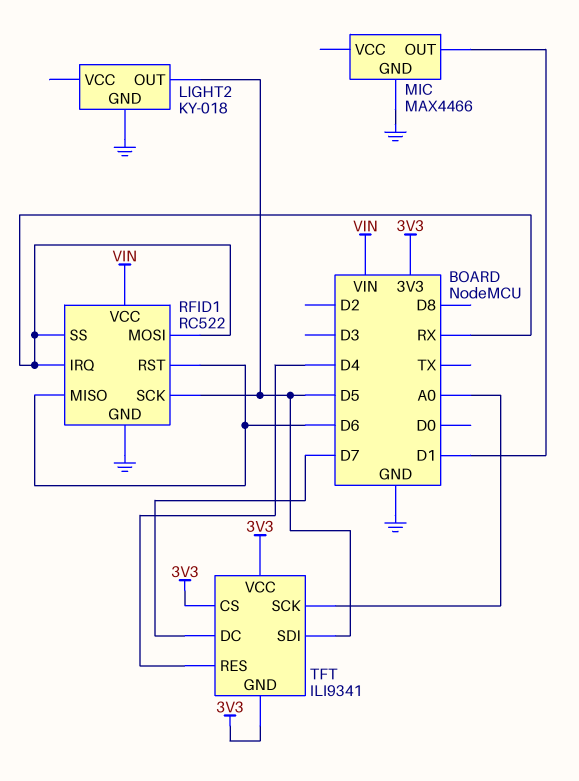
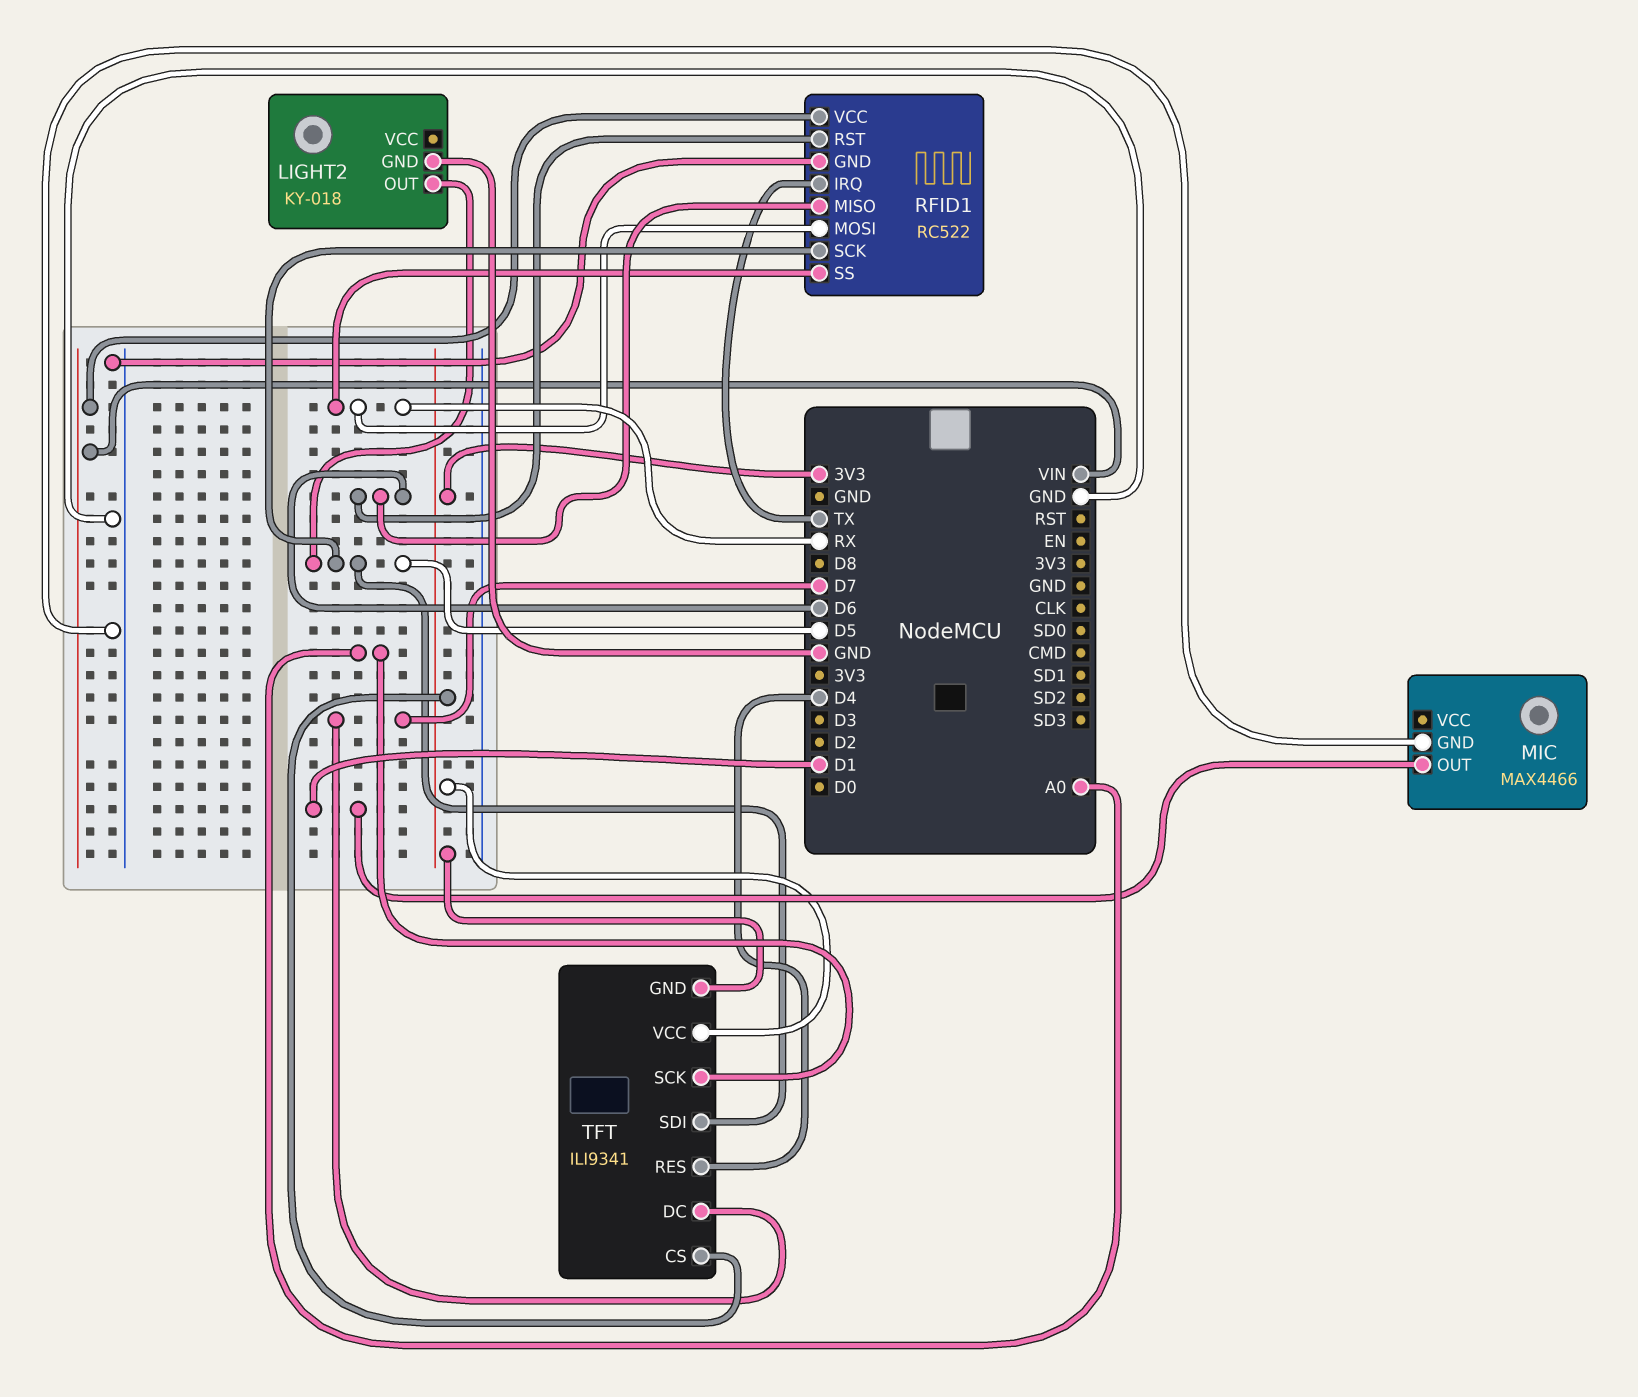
RFID1 pin IRQ: RX -> TX

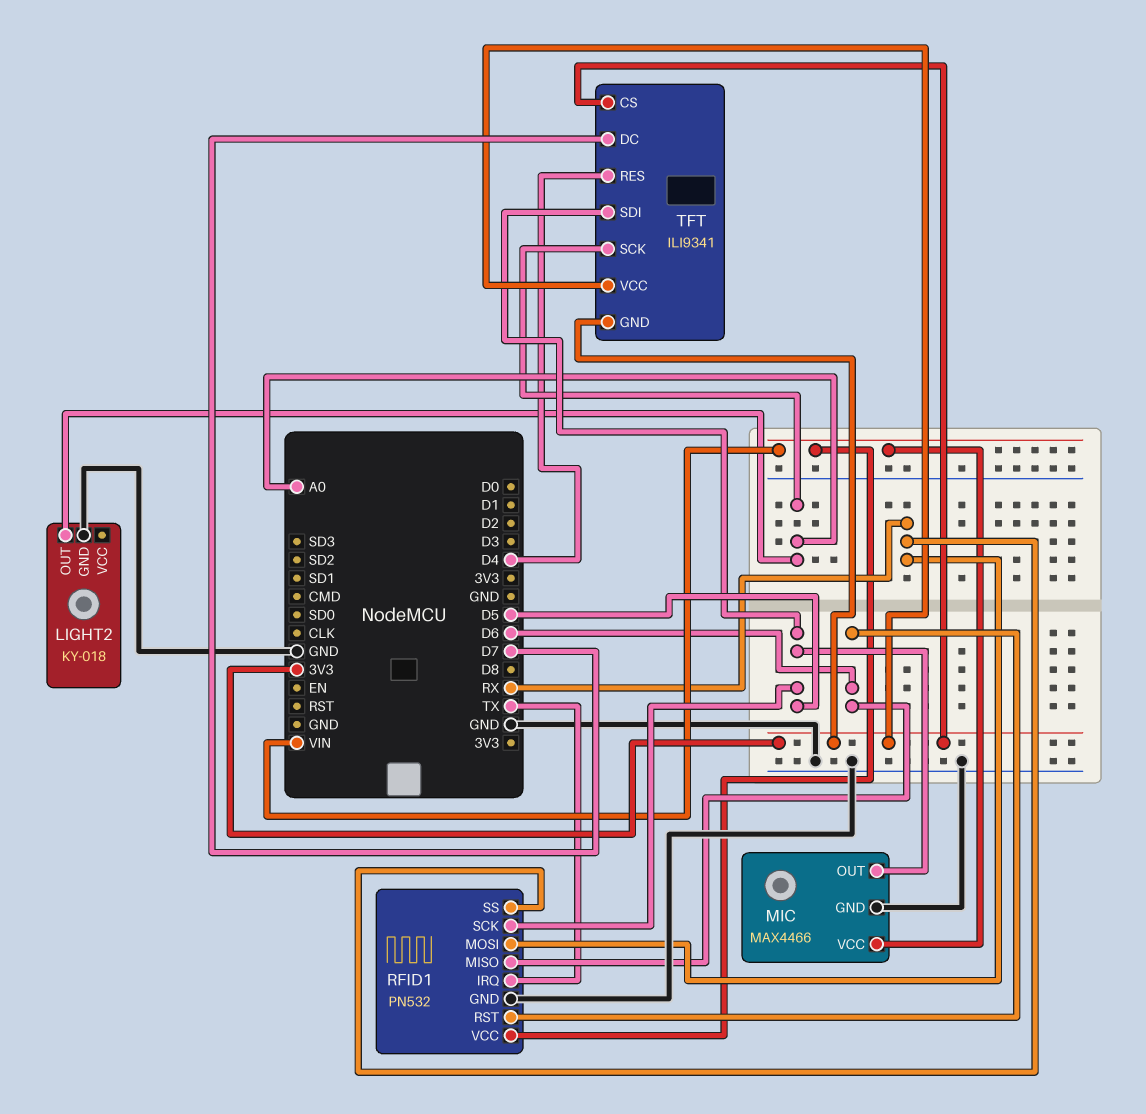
LIGHT2 pin OUT: D5 -> A0
MIC pin OUT: D1 -> D5
MIC pin VCC: none -> VIN
RFID1: RC522 -> PN532

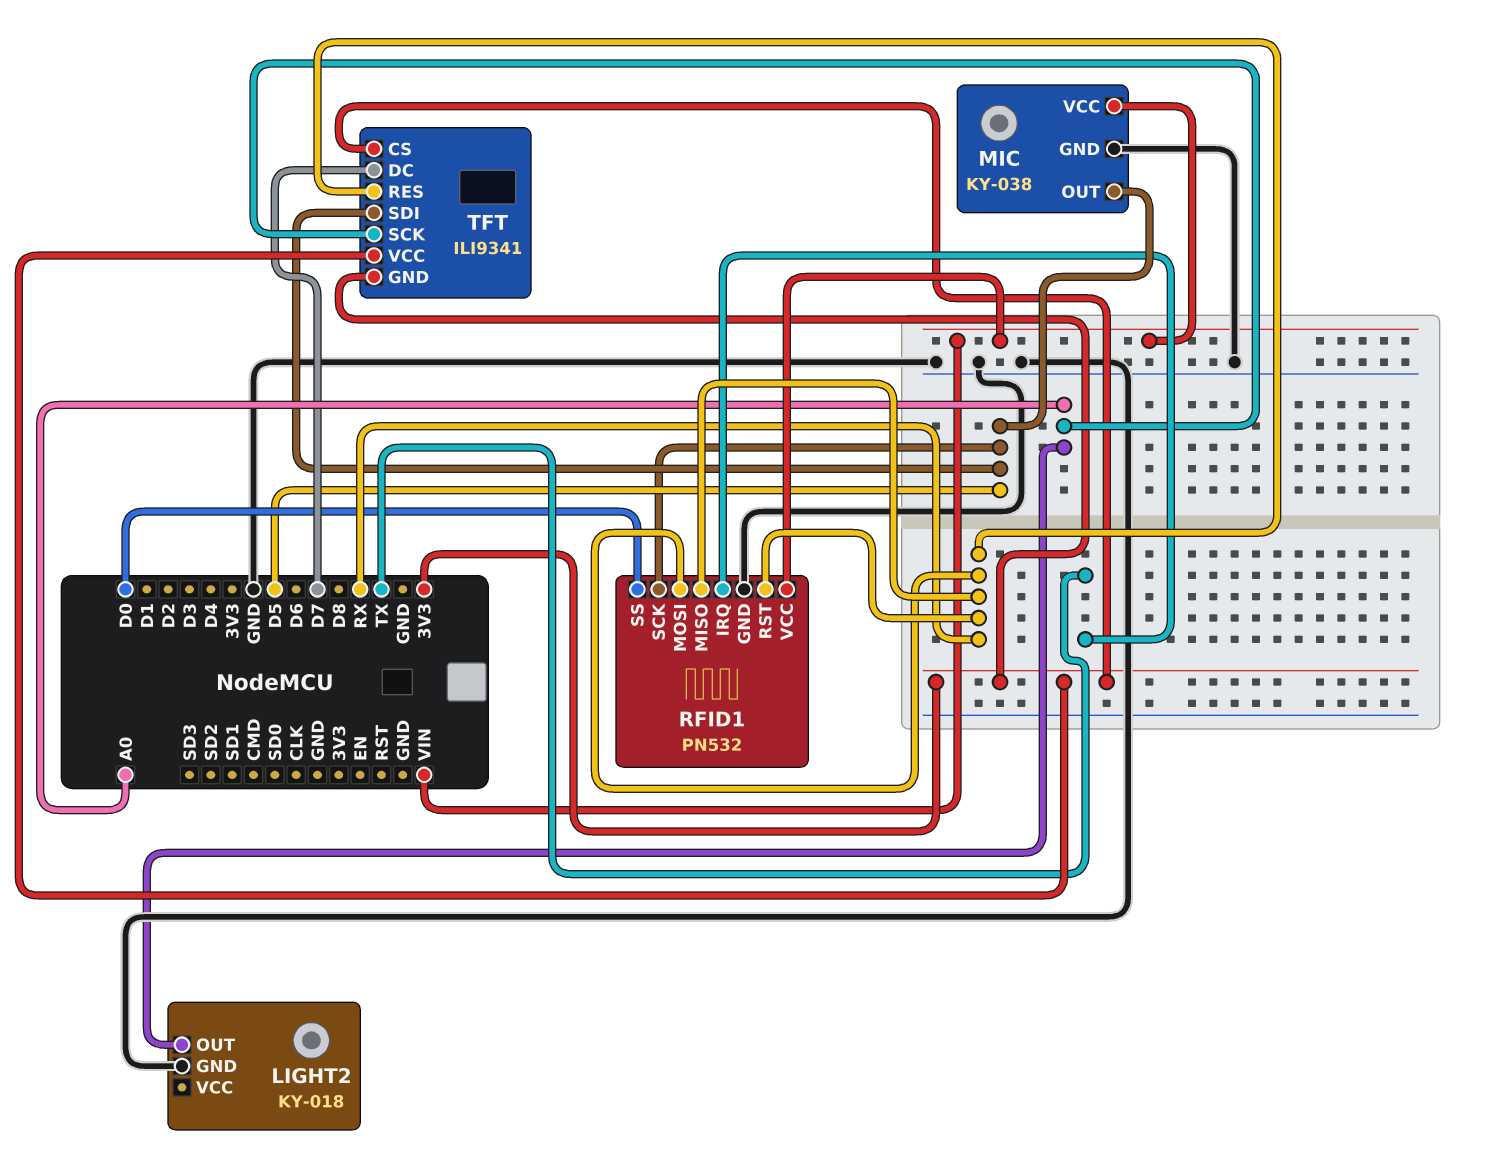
MIC: MAX4466 -> KY-038
RFID1 pin MISO: D6 -> RX
RFID1 pin RST: D6 -> RX
RFID1 pin SS: RX -> D0
TFT pin RES: D4 -> RX

